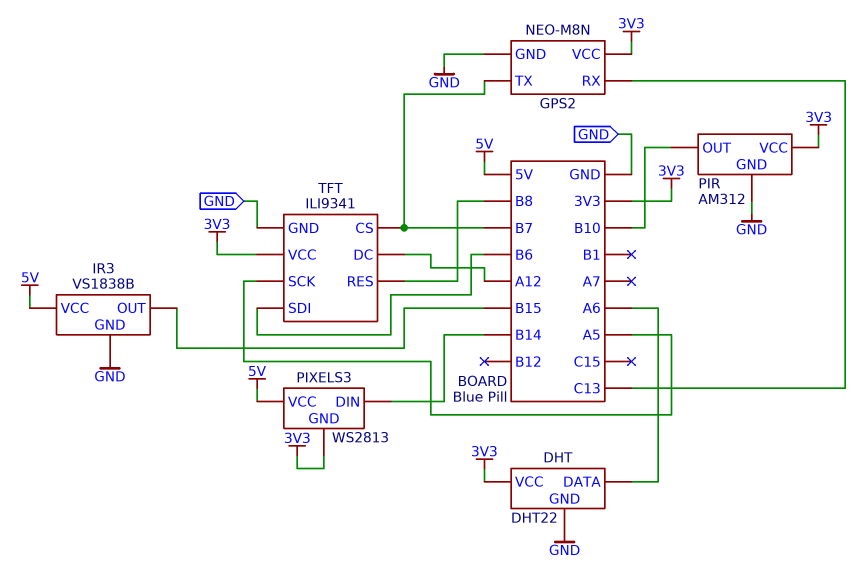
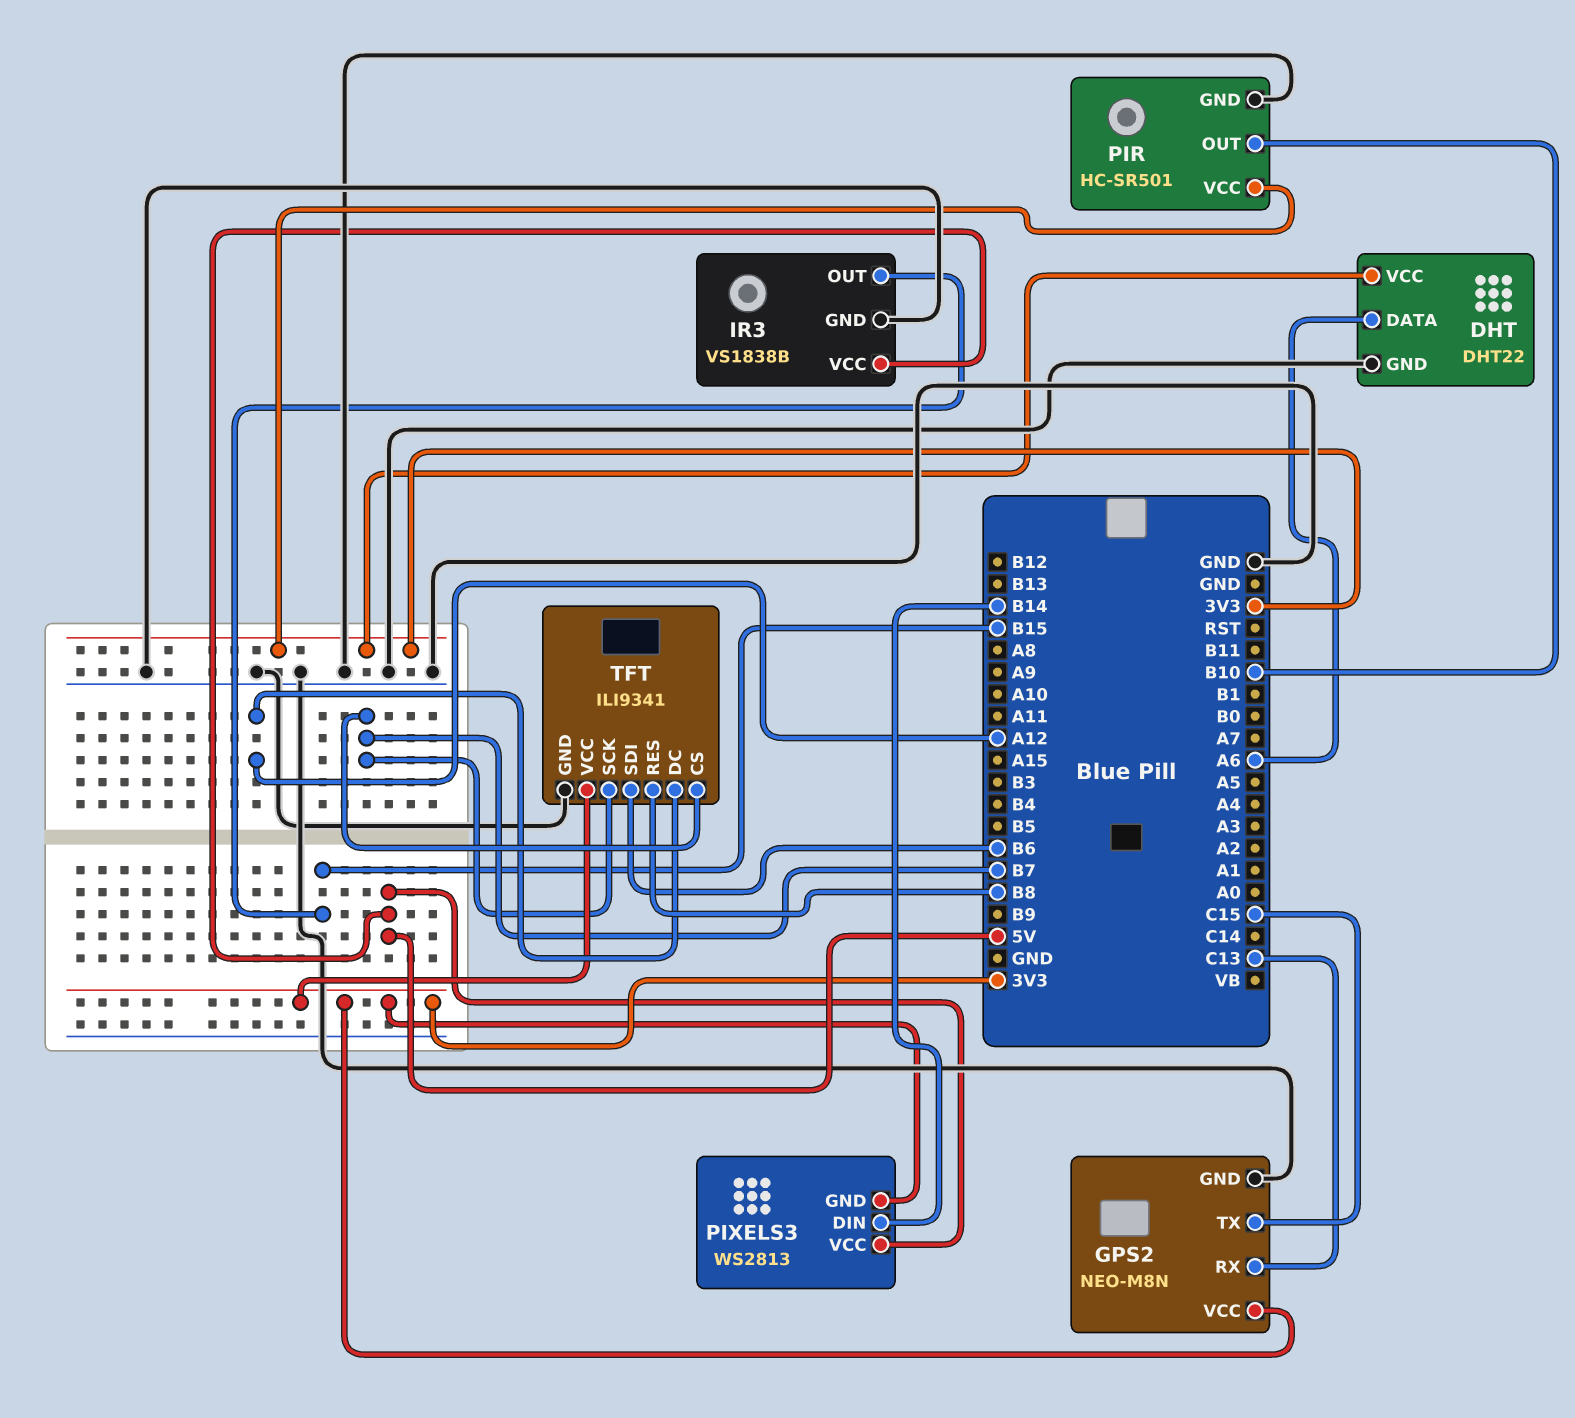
GPS2 pin TX: B7 -> C15
PIR: AM312 -> HC-SR501
TFT pin SCK: A5 -> B7

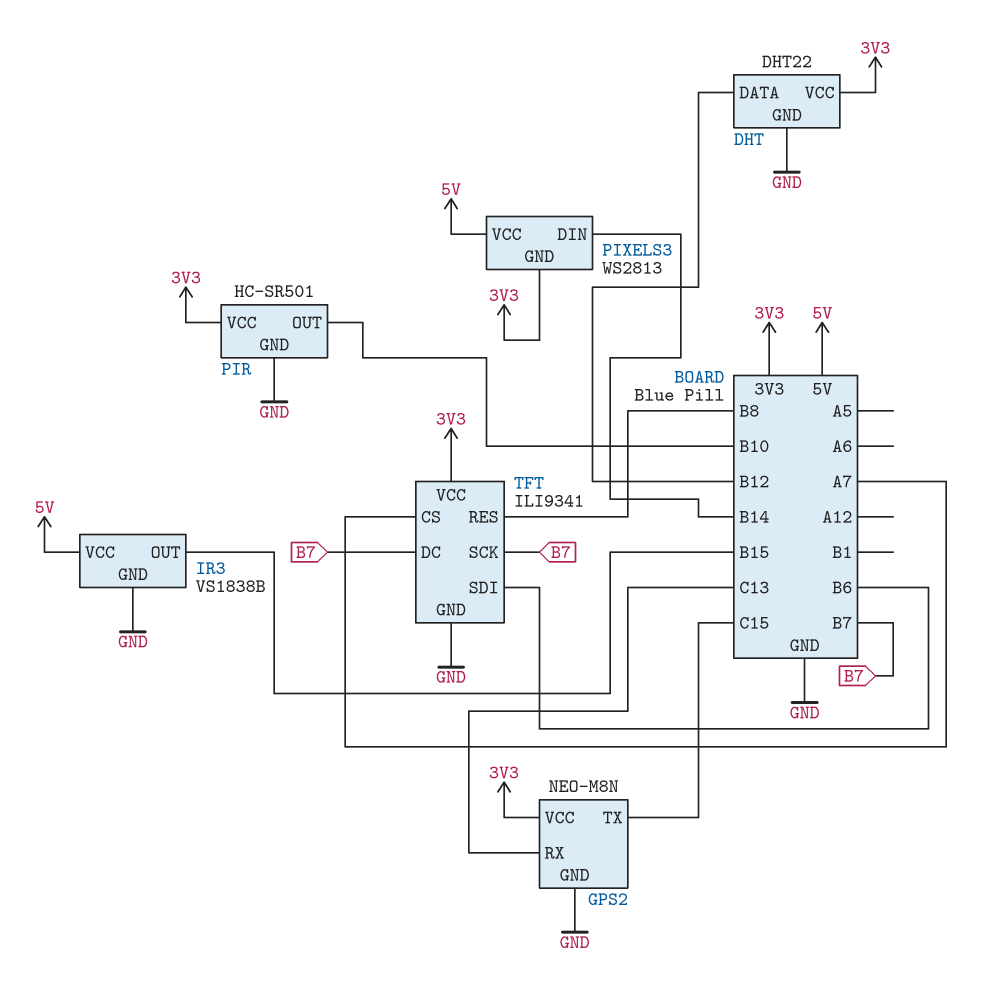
DHT pin DATA: A6 -> B12
TFT pin CS: B7 -> A7
TFT pin DC: A12 -> B7

